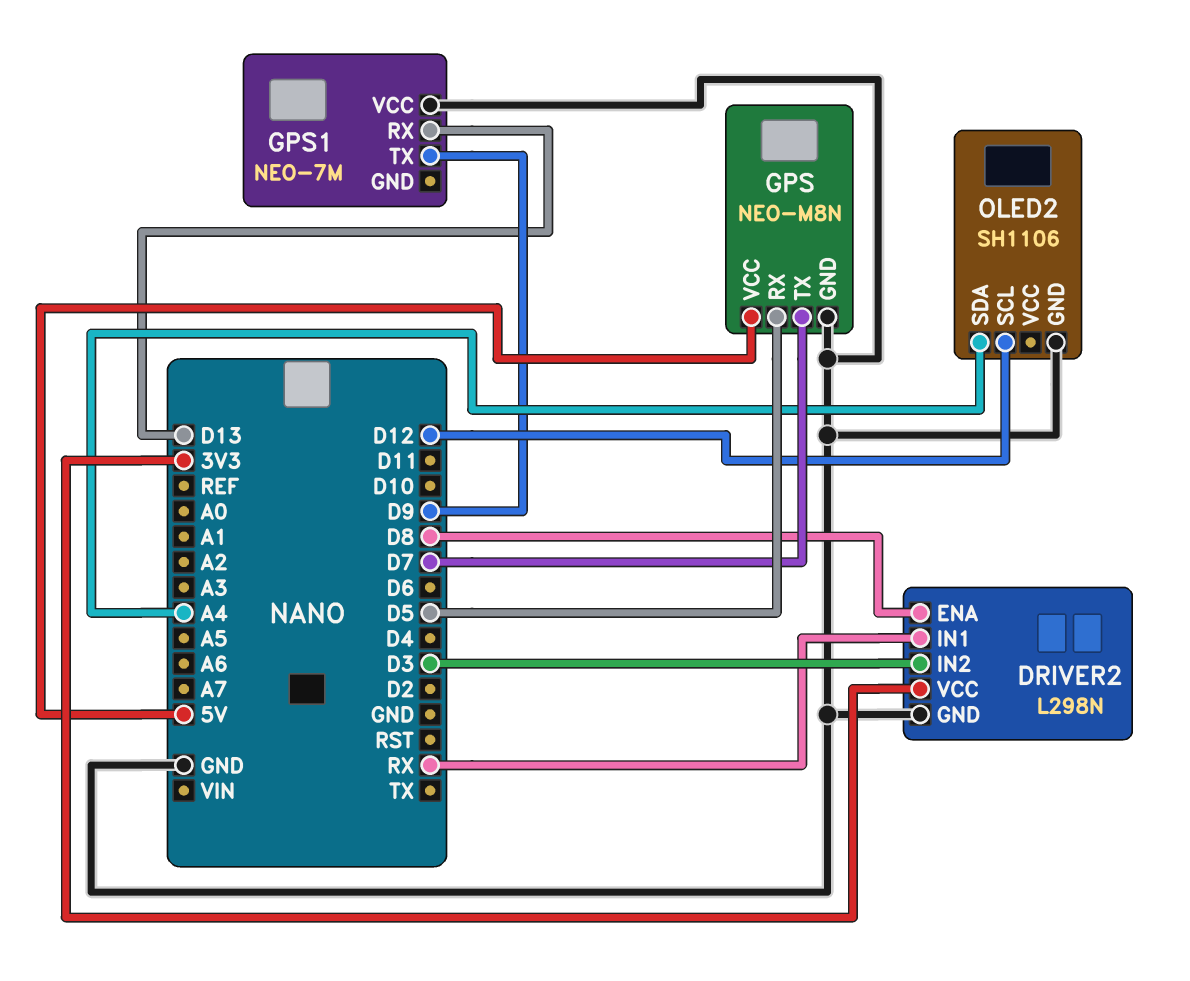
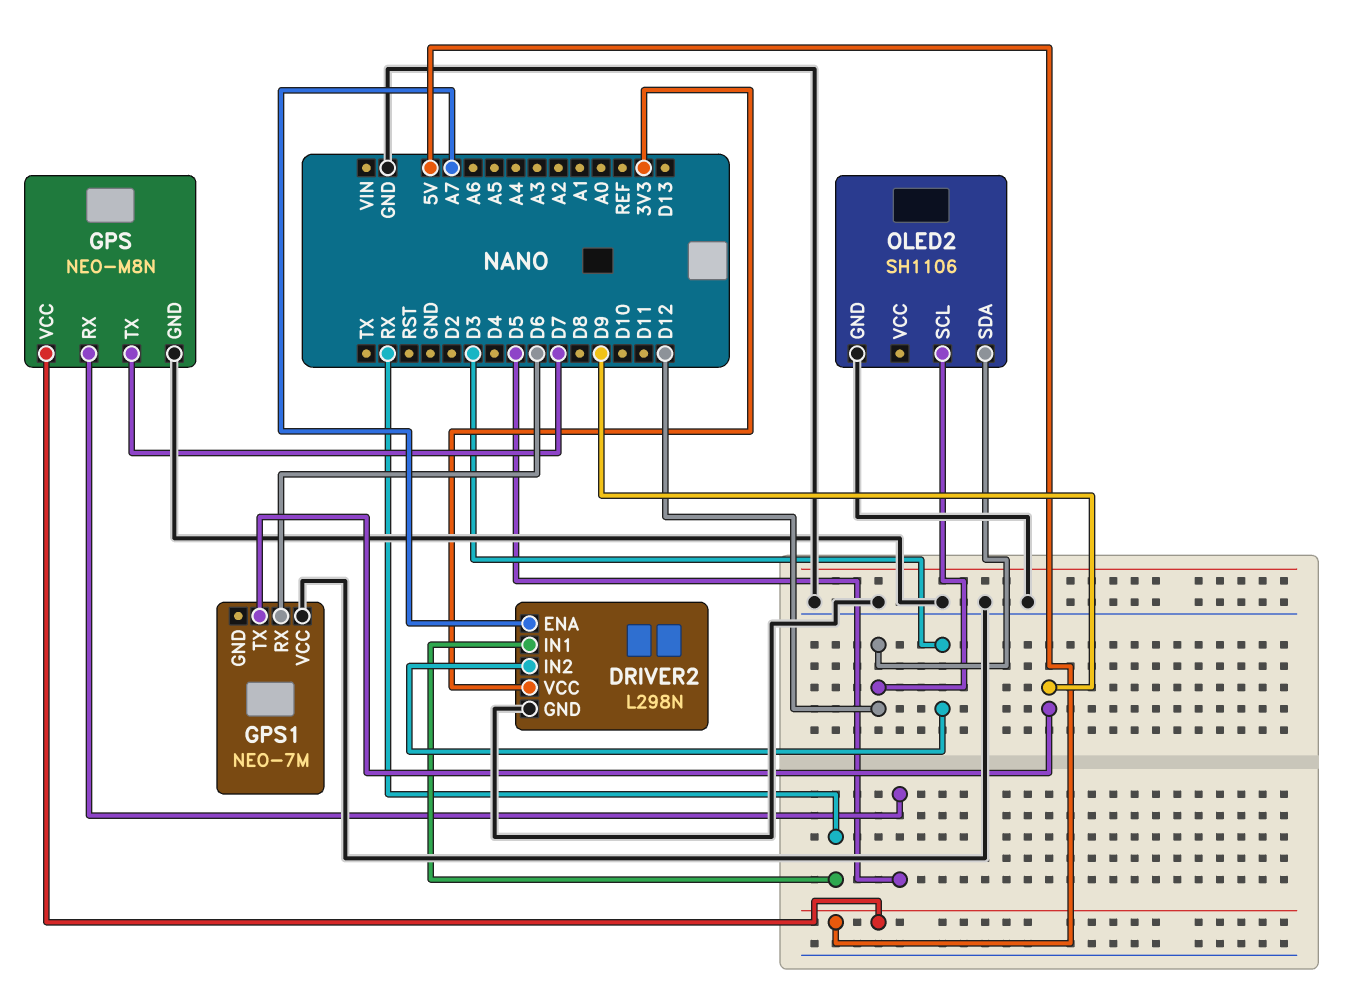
DRIVER2 pin ENA: D8 -> A7
GPS1 pin RX: D13 -> D6
OLED2 pin SDA: A4 -> D12

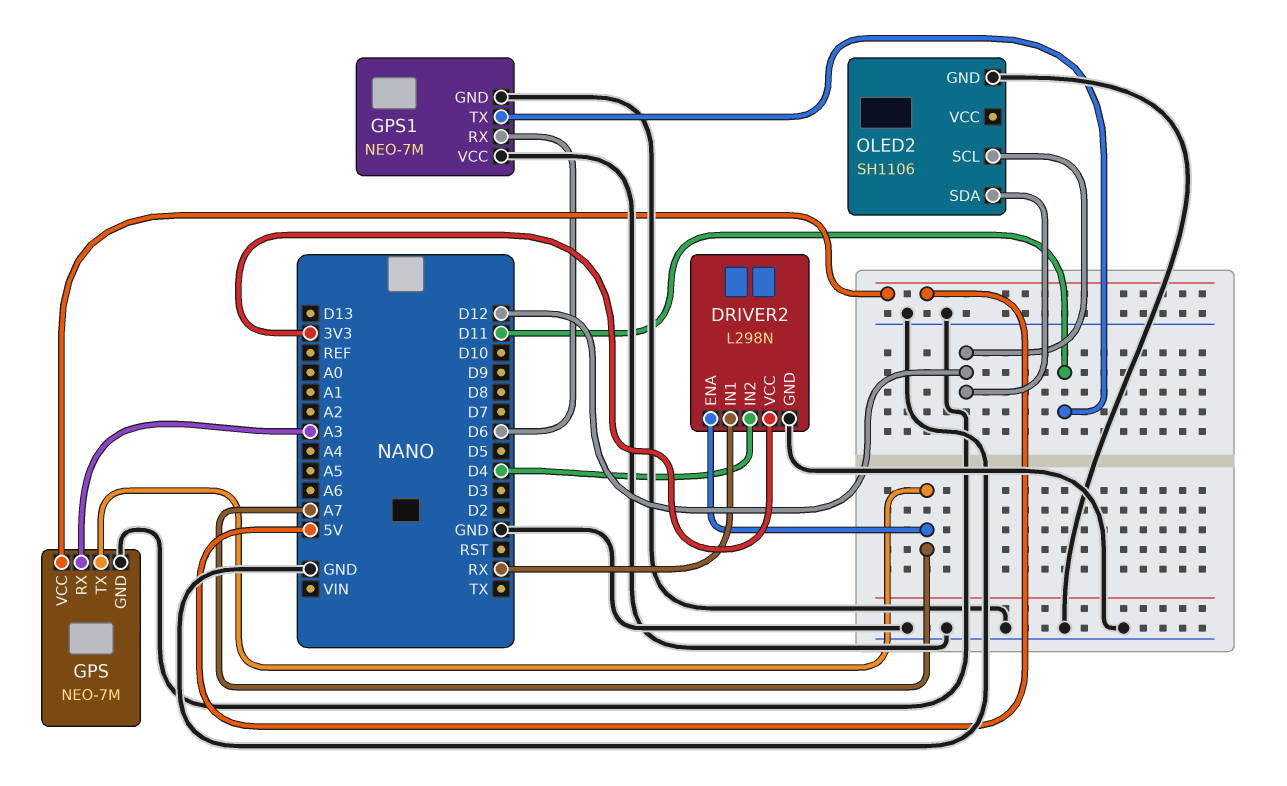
DRIVER2 pin IN2: D3 -> D4
GPS: NEO-M8N -> NEO-7M
GPS pin RX: D5 -> A3
GPS pin TX: D7 -> A7
GPS1 pin GND: none -> GND
GPS1 pin TX: D9 -> D11

